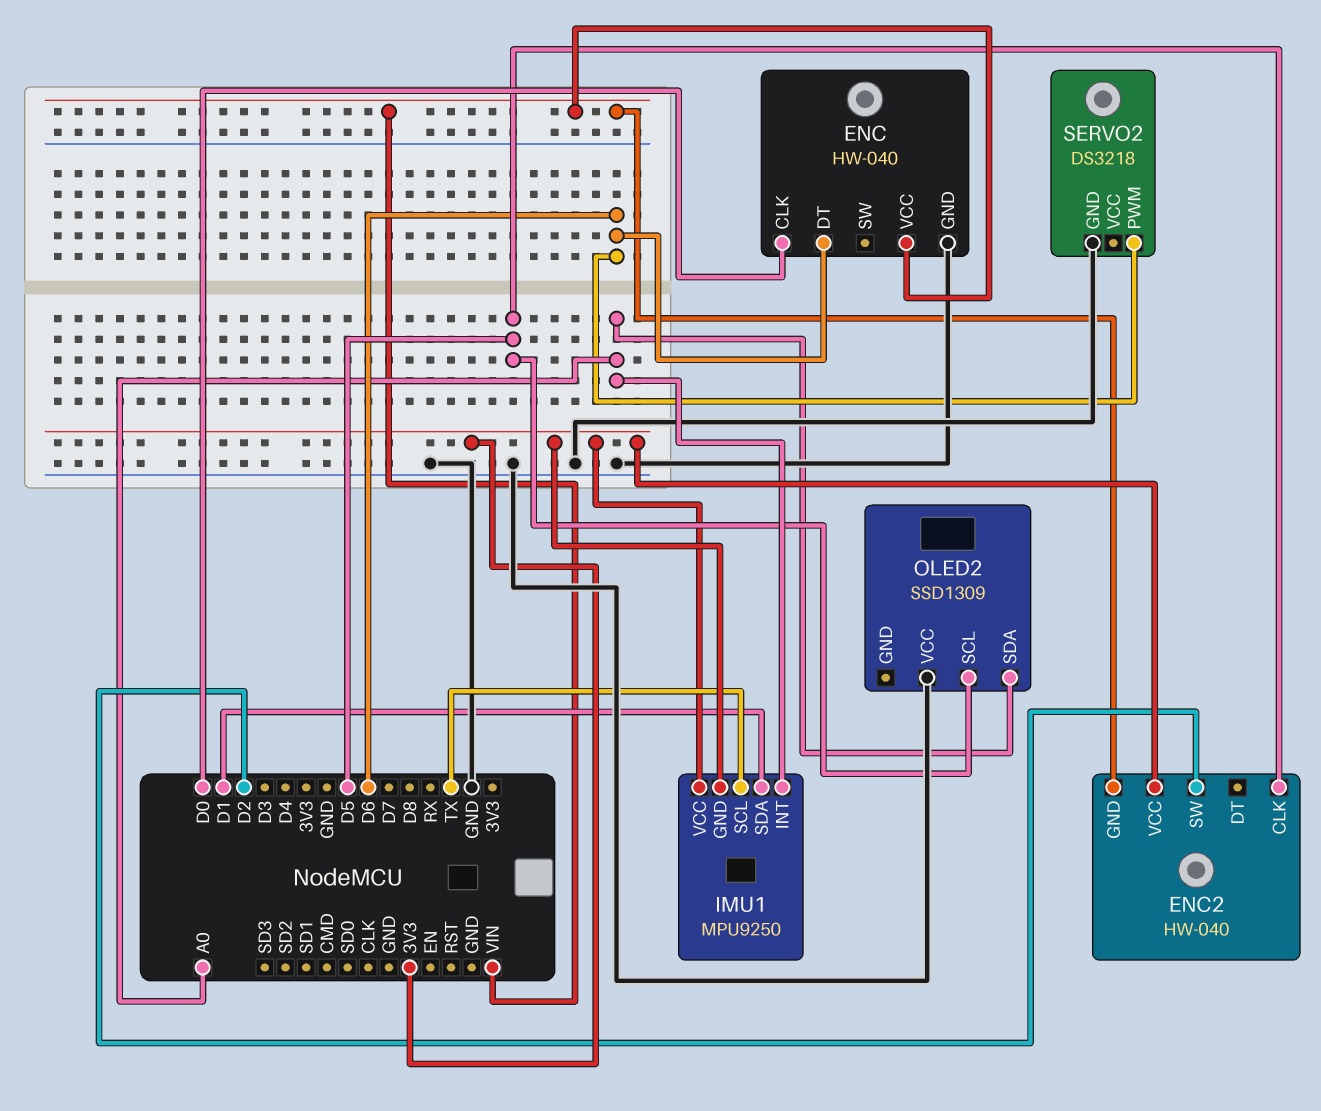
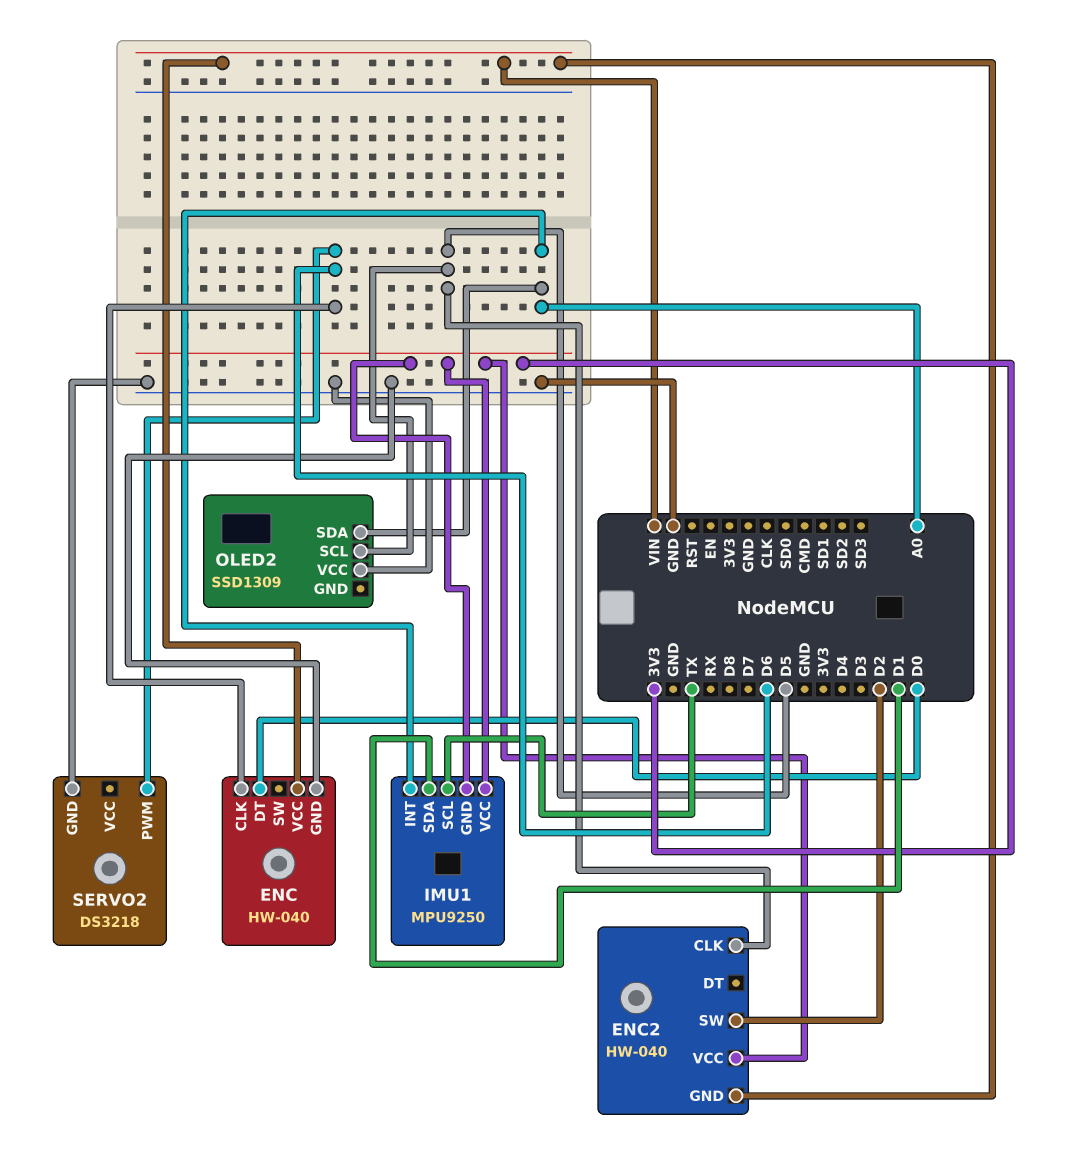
ENC pin CLK: D0 -> D6
ENC pin DT: D6 -> D0

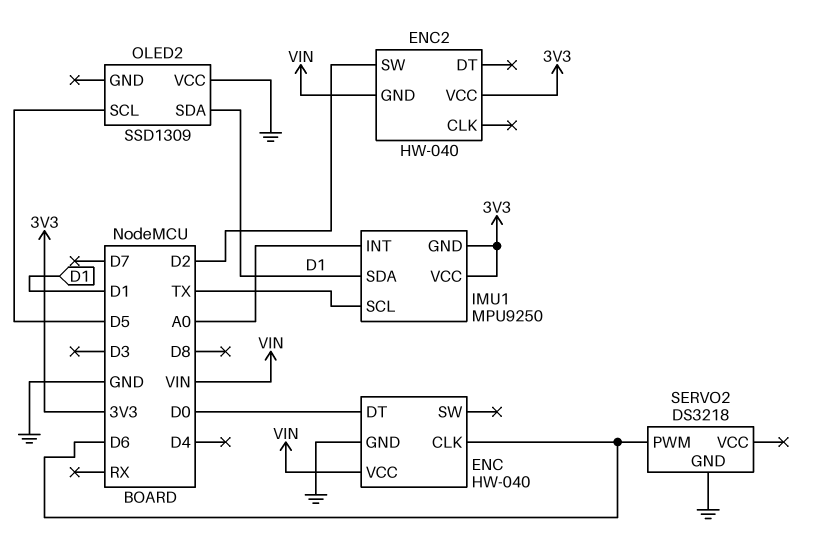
ENC2 pin CLK: D5 -> none
OLED2 pin SDA: A0 -> D1

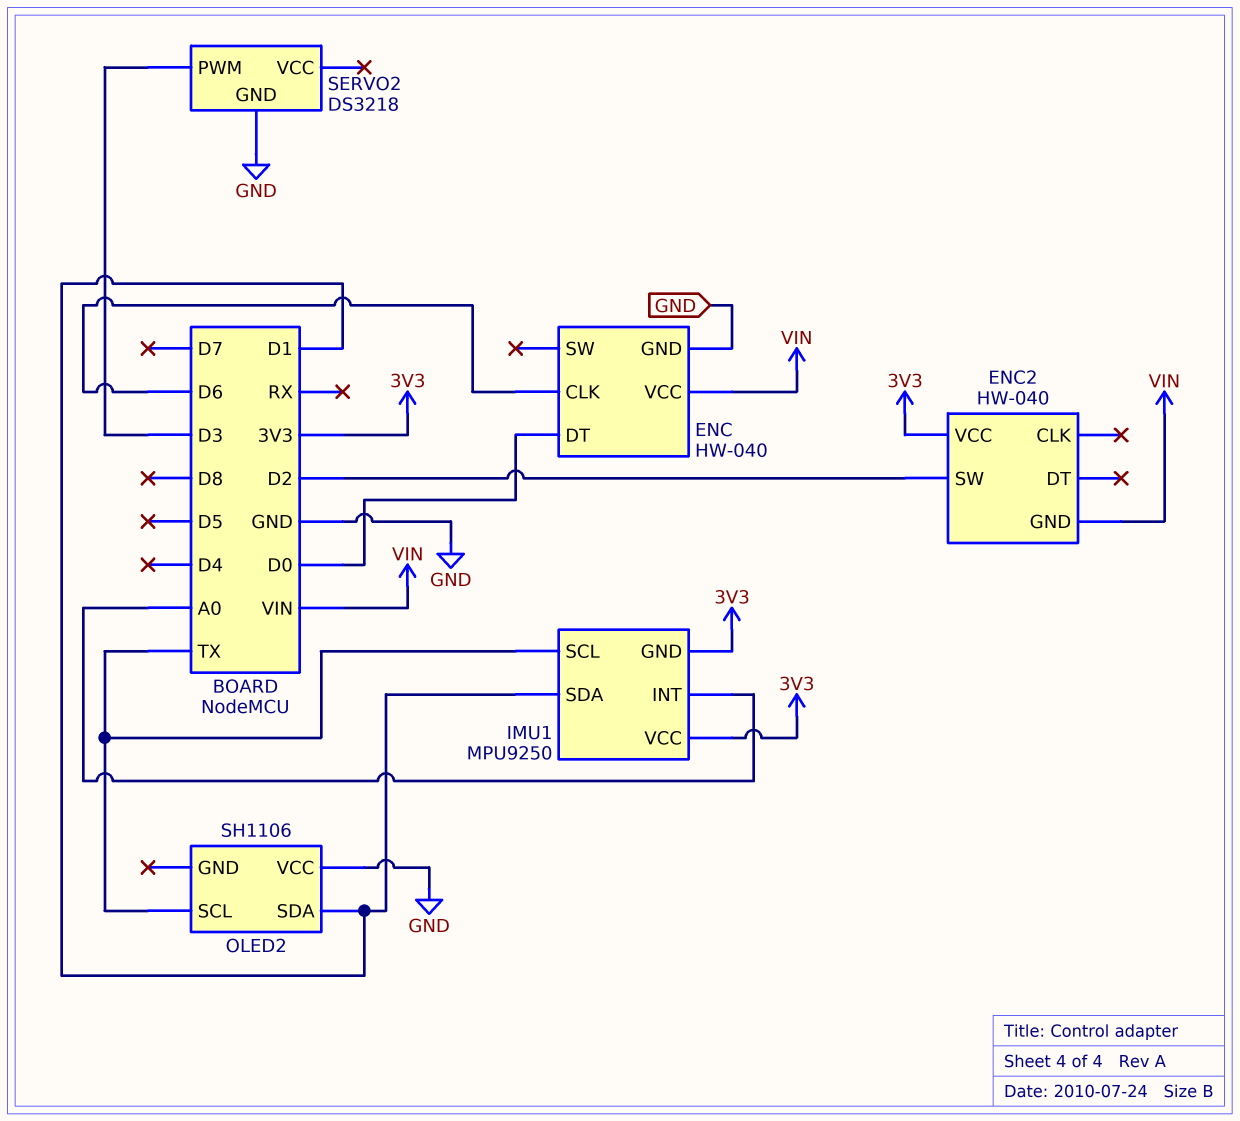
OLED2: SSD1309 -> SH1106
OLED2 pin SCL: D5 -> TX
SERVO2 pin PWM: D6 -> D3

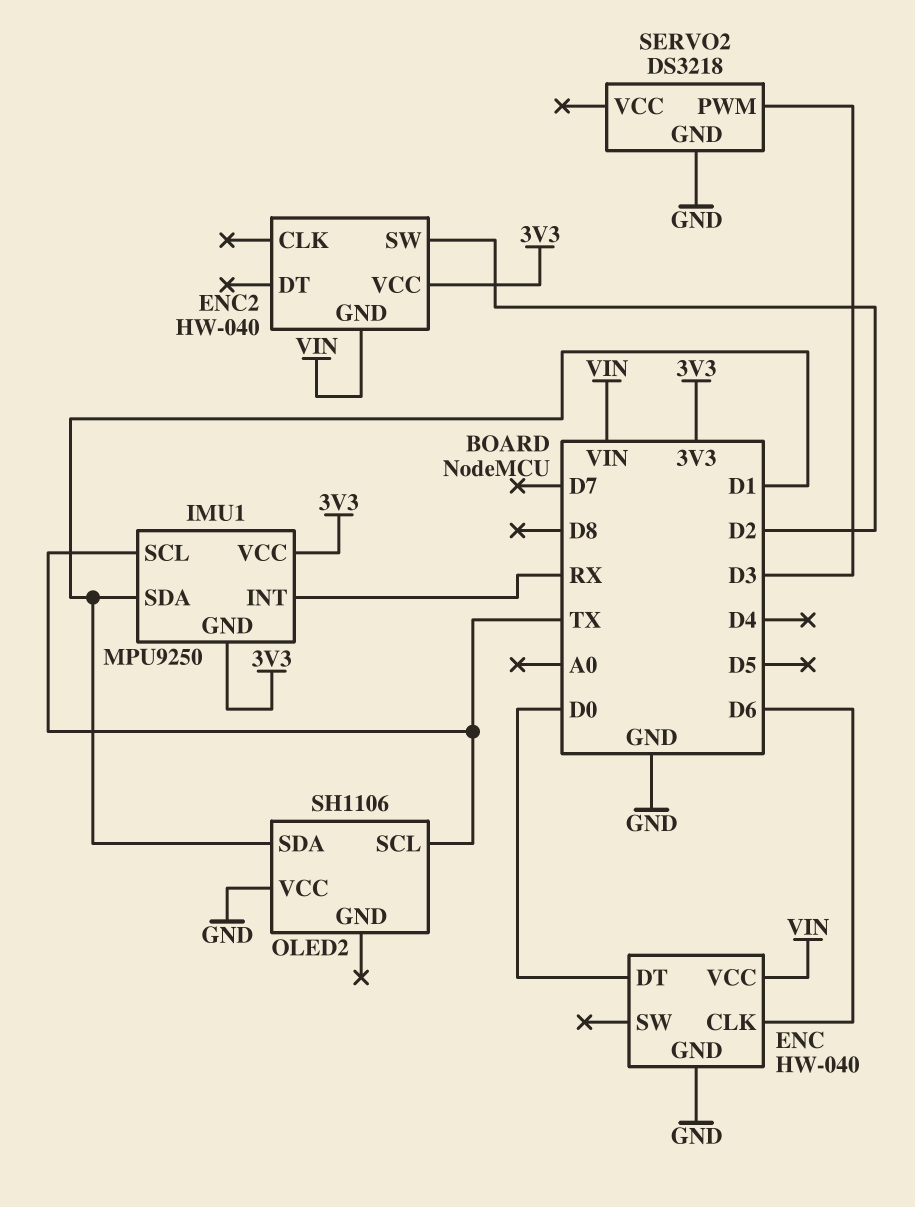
IMU1 pin INT: A0 -> RX

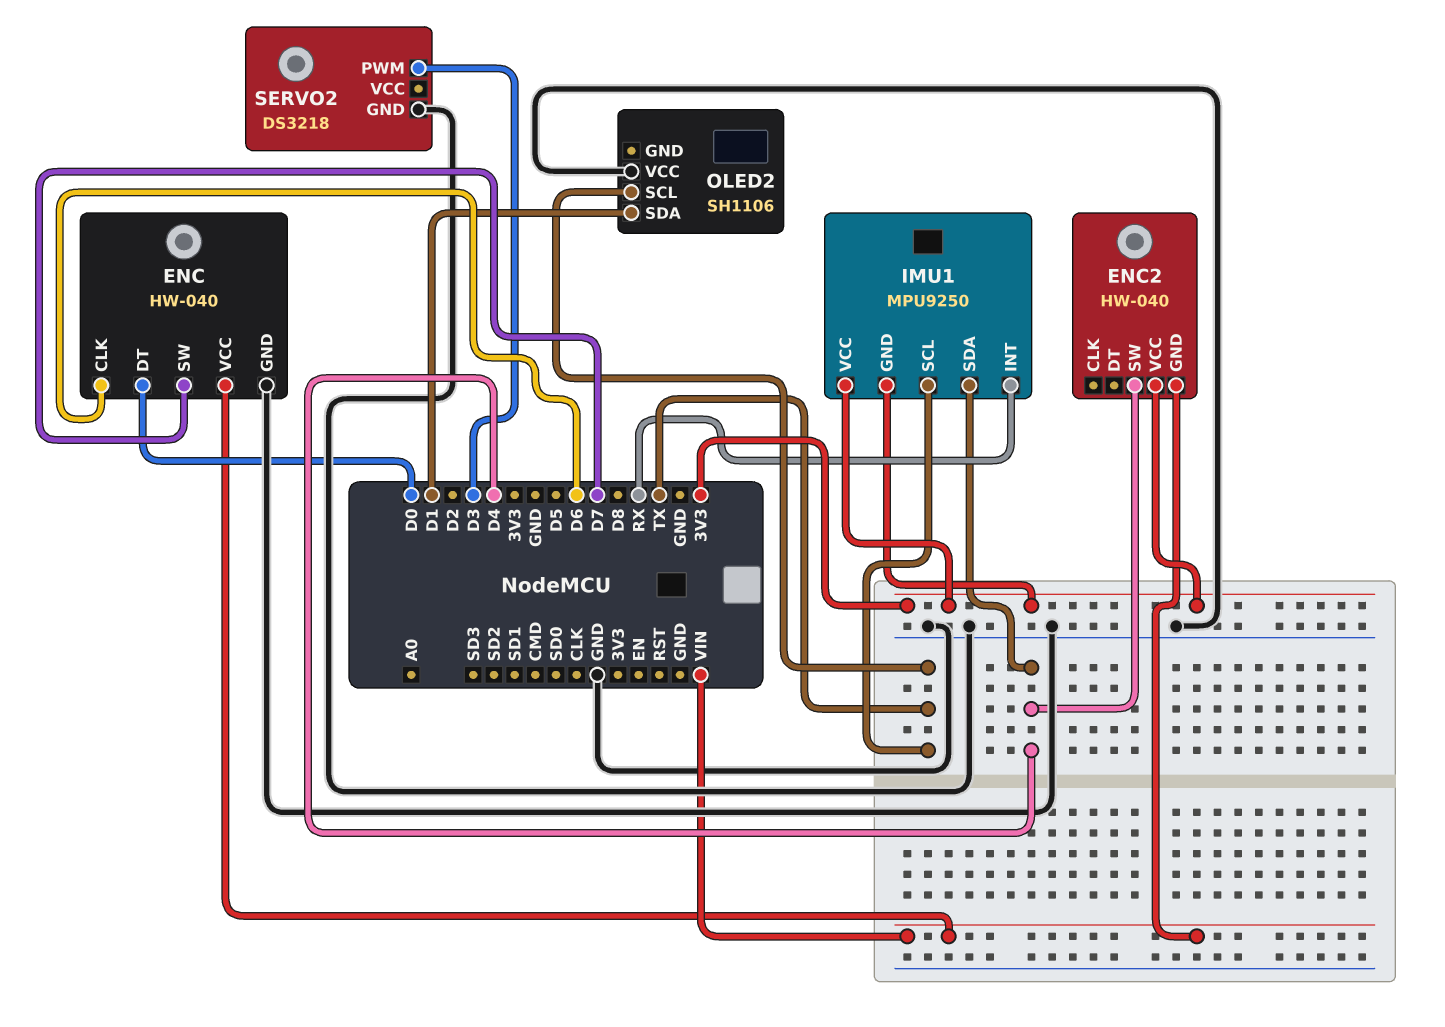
ENC pin SW: none -> D7
ENC2 pin SW: D2 -> D4
IMU1 pin SDA: D1 -> D4

